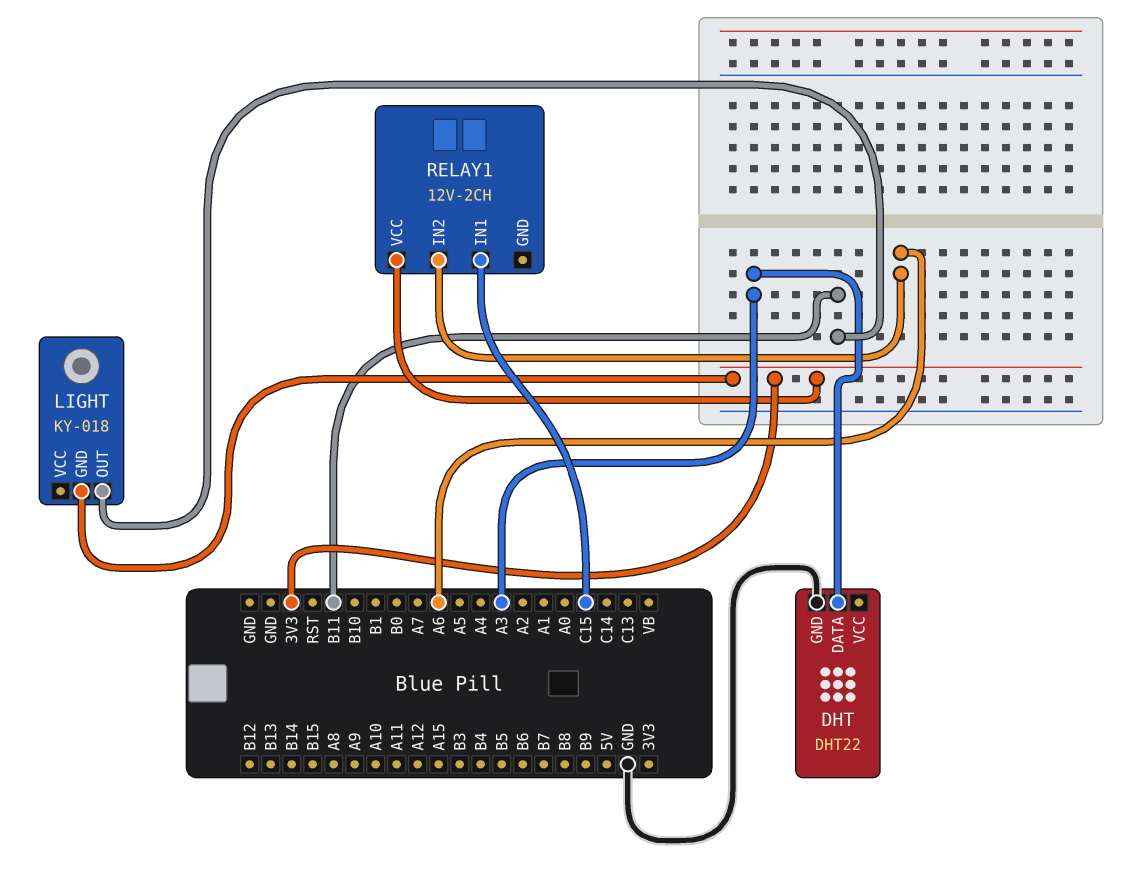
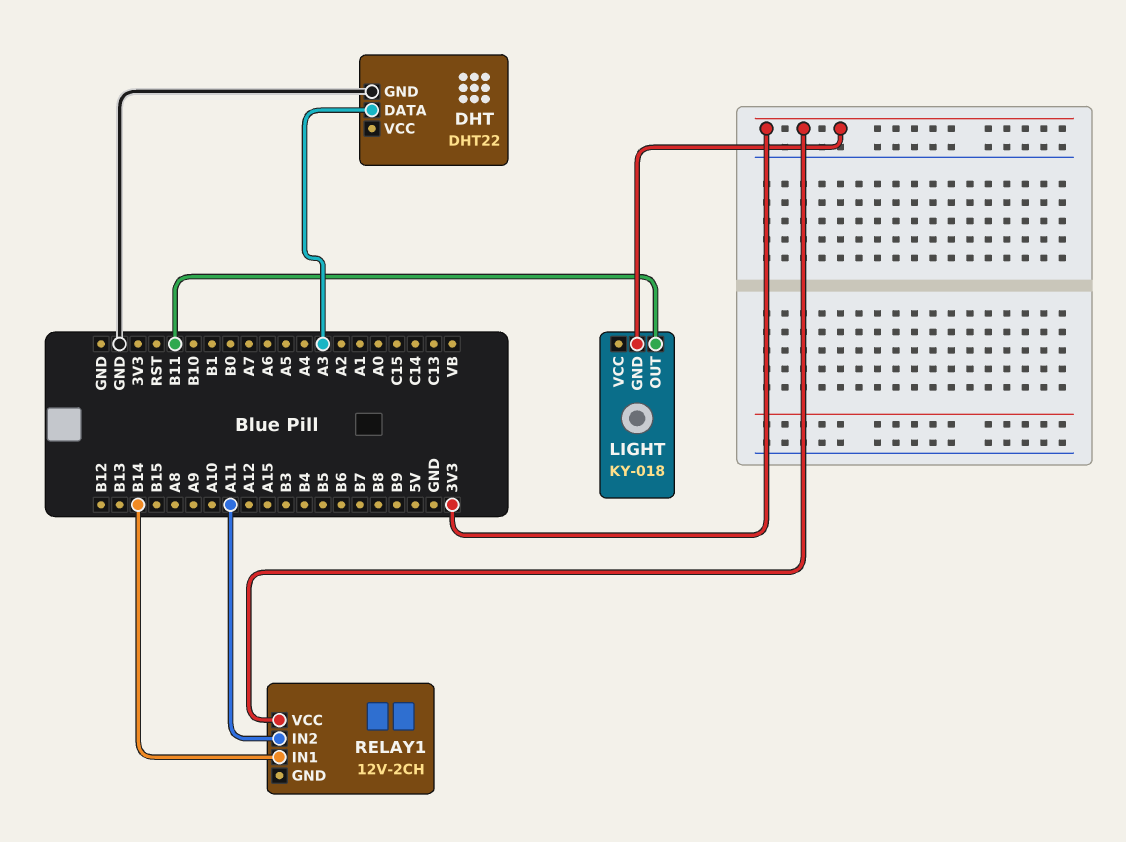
RELAY1 pin IN1: C15 -> B14
RELAY1 pin IN2: A6 -> A11

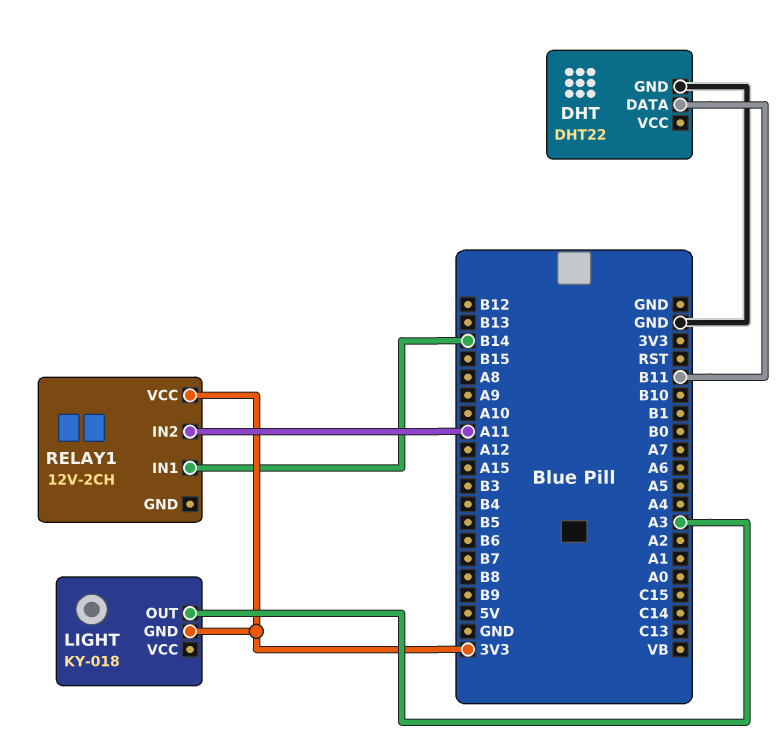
DHT pin DATA: A3 -> B11
LIGHT pin OUT: B11 -> A3

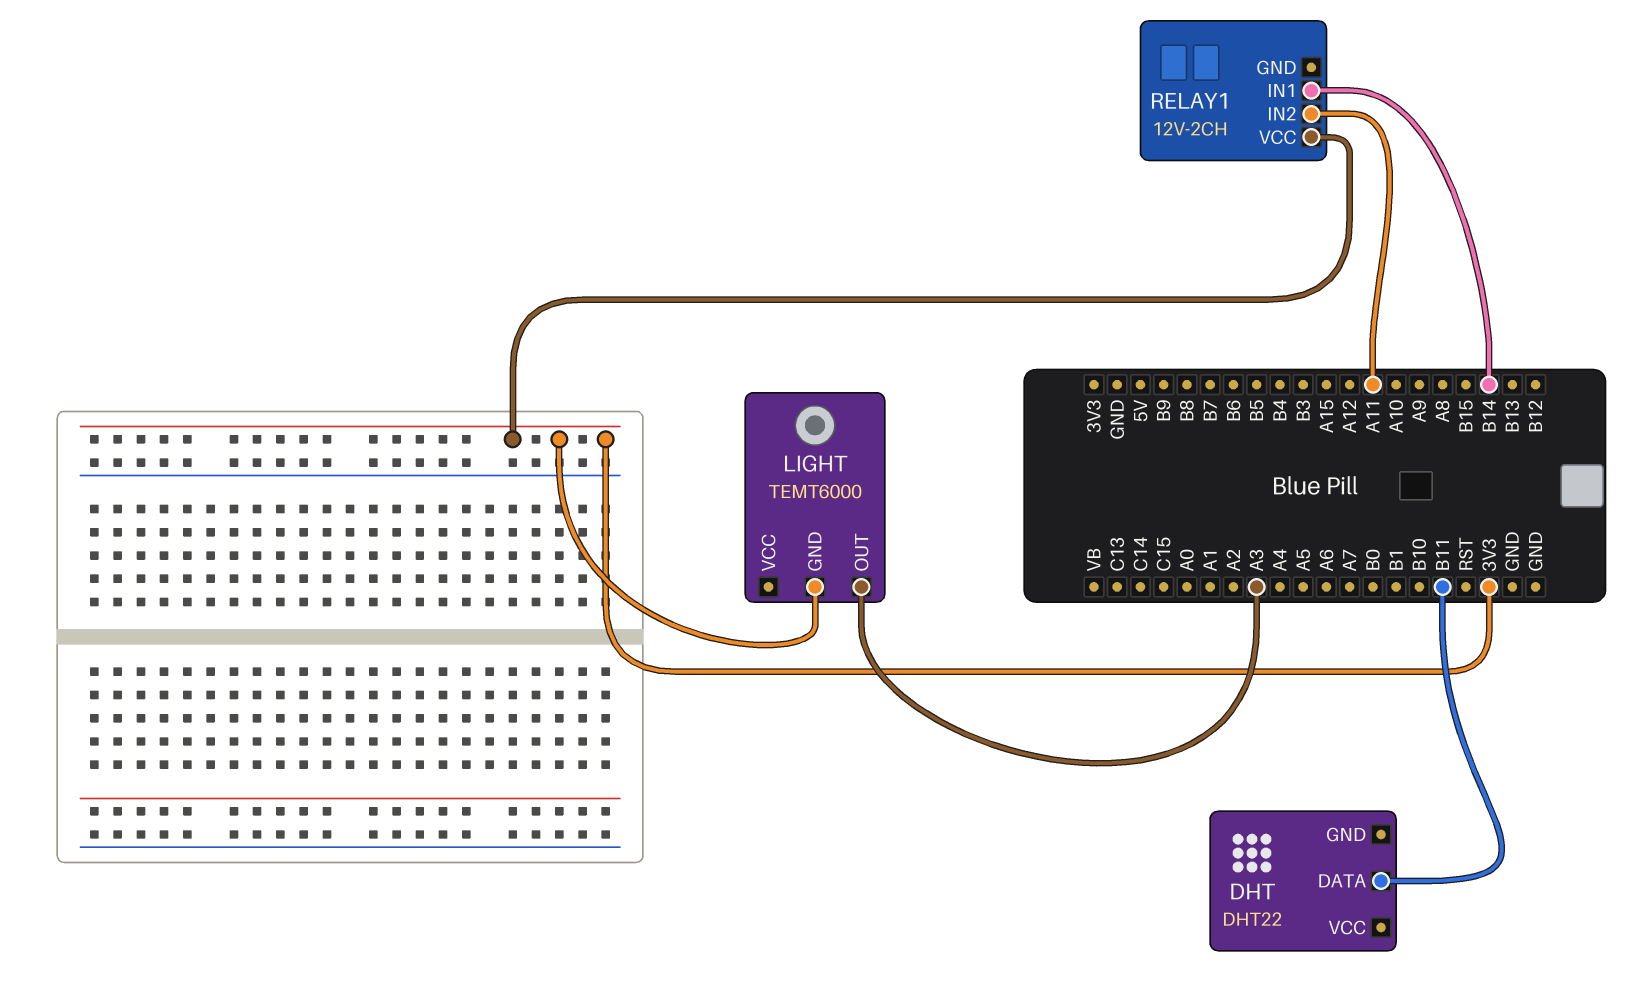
DHT pin GND: GND -> none
LIGHT: KY-018 -> TEMT6000

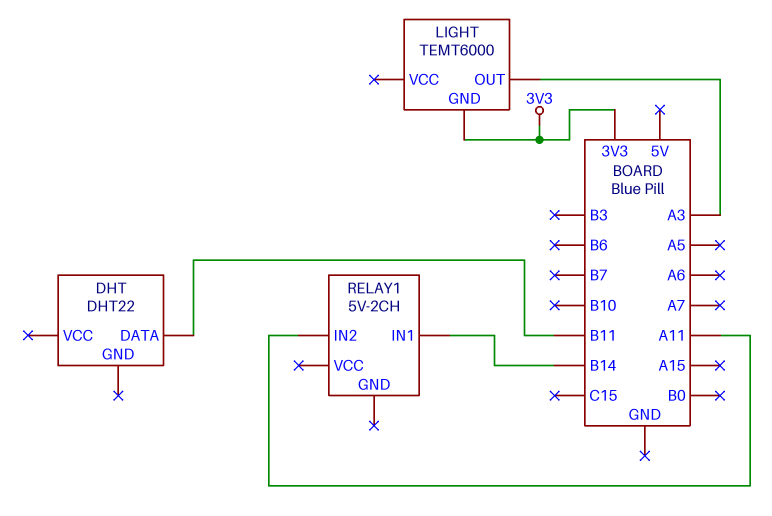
RELAY1: 12V-2CH -> 5V-2CH
RELAY1 pin VCC: 3V3 -> none

